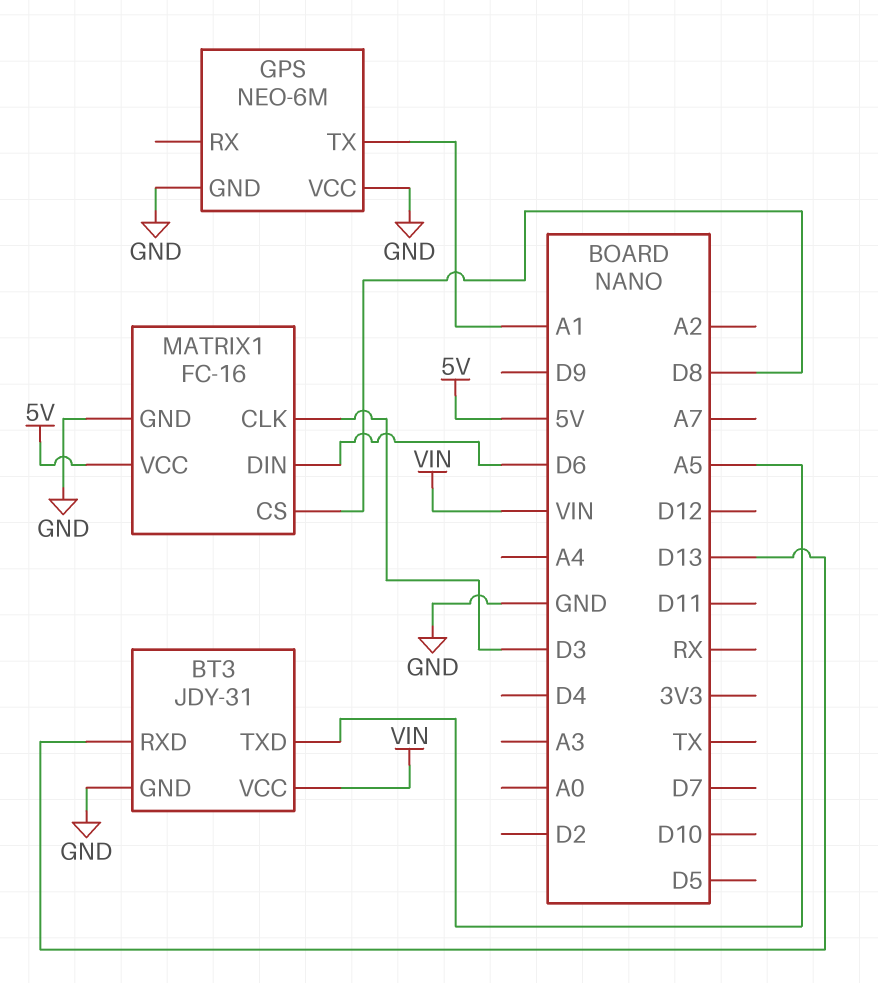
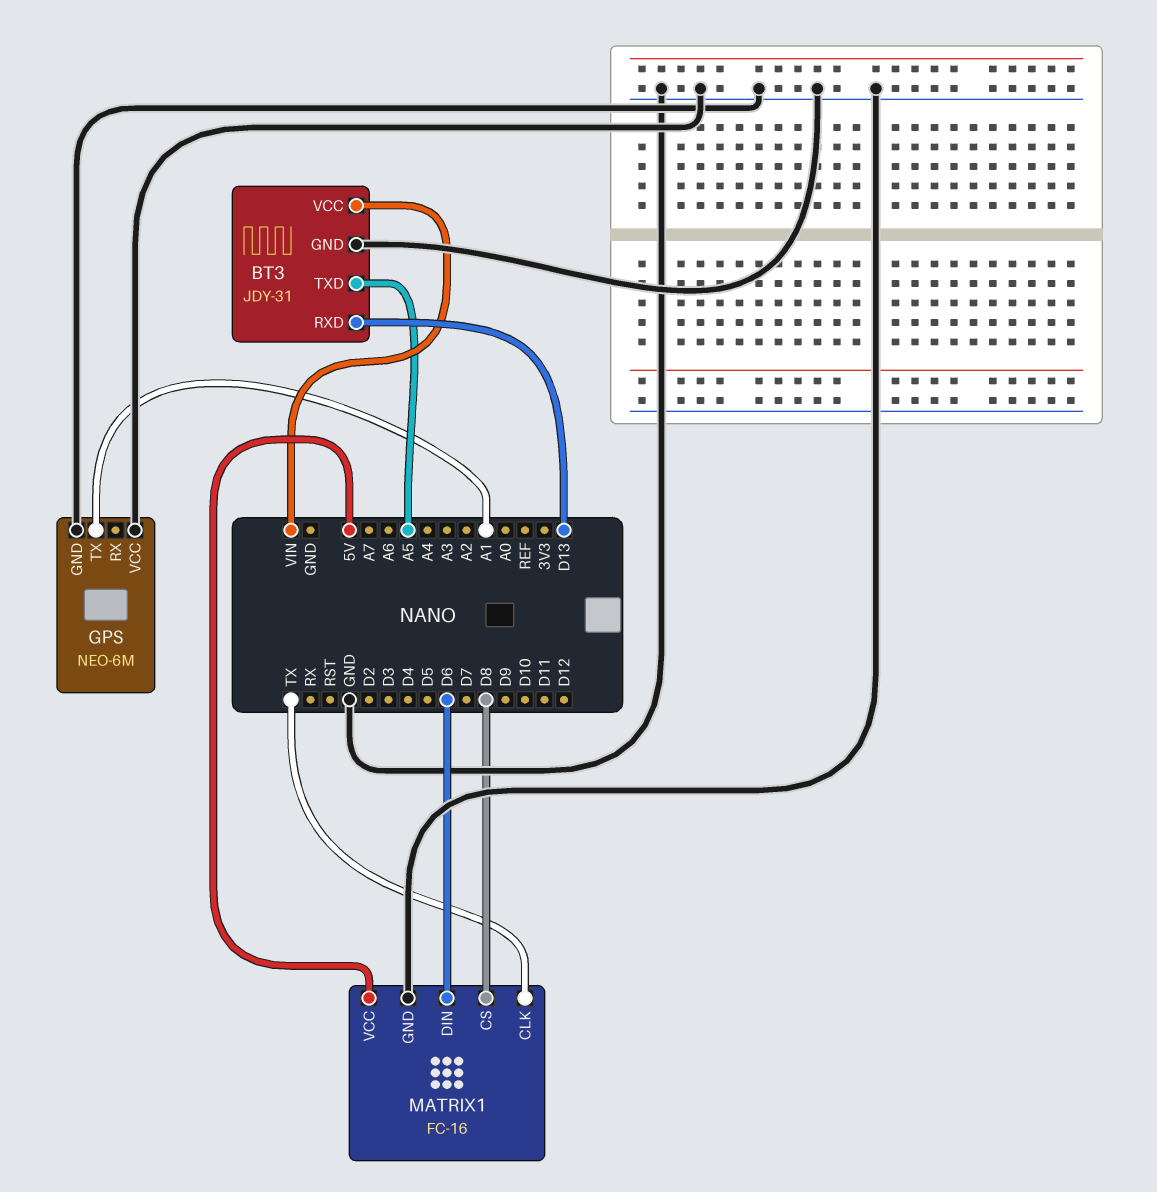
MATRIX1 pin CLK: D3 -> TX

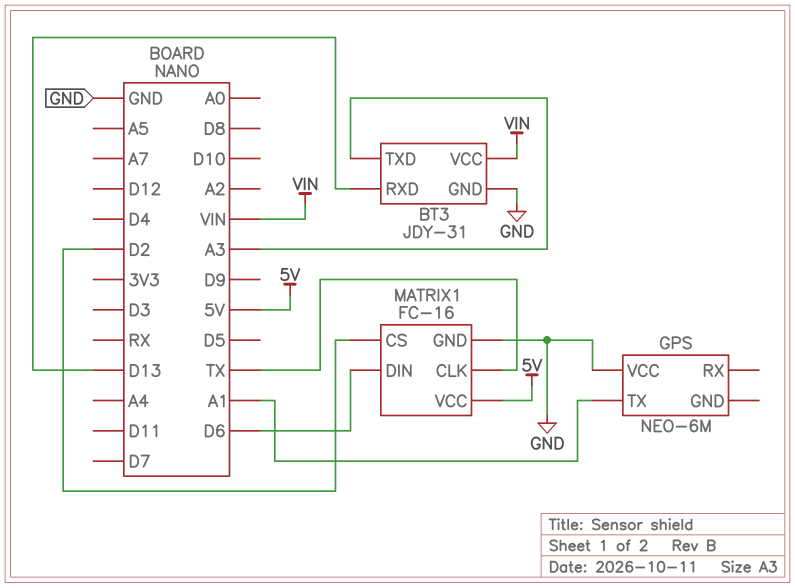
BT3 pin TXD: A5 -> A3
GPS pin GND: GND -> none
MATRIX1 pin CS: D8 -> D2

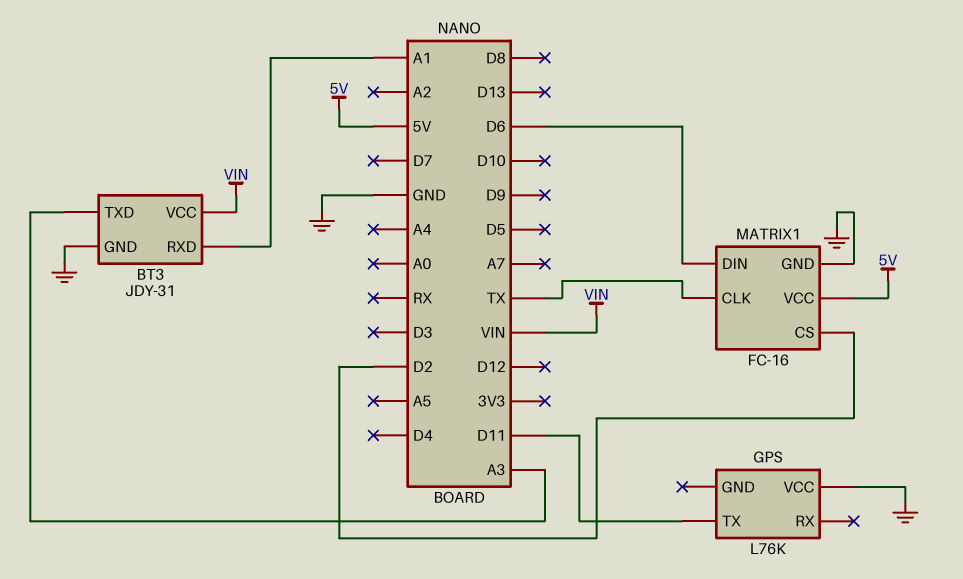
BT3 pin RXD: D13 -> A1
GPS: NEO-6M -> L76K
GPS pin TX: A1 -> D11

